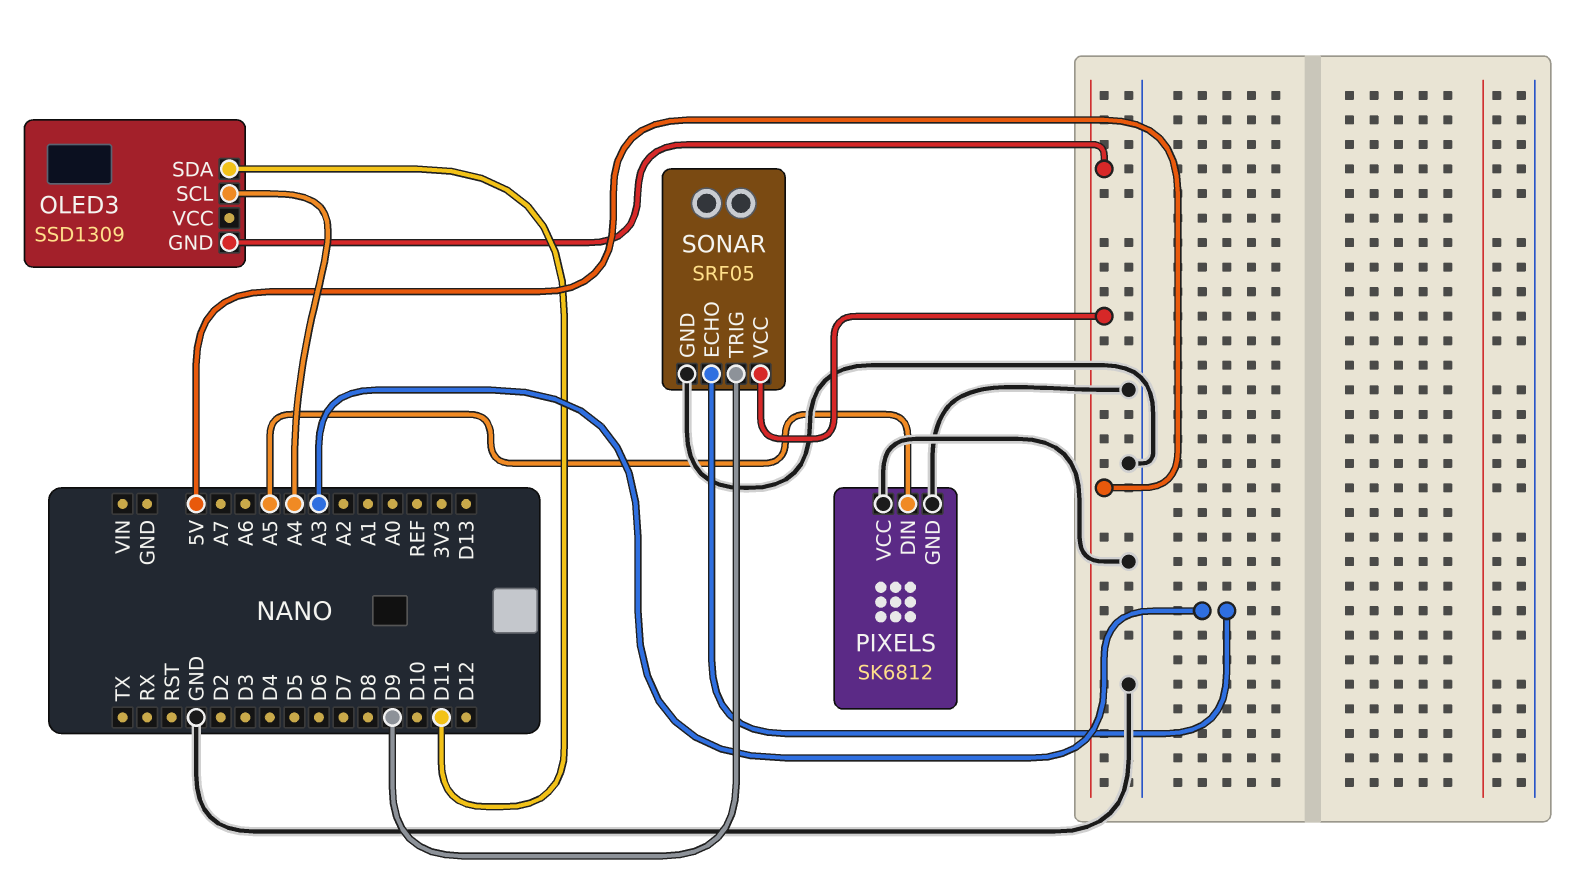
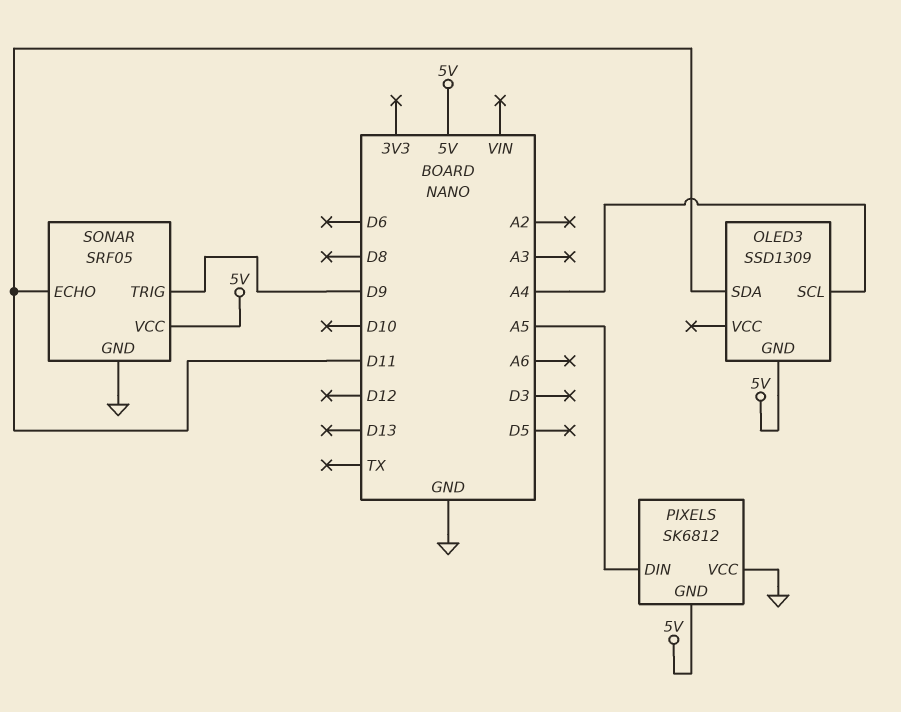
PIXELS pin GND: GND -> 5V
SONAR pin ECHO: A3 -> D11

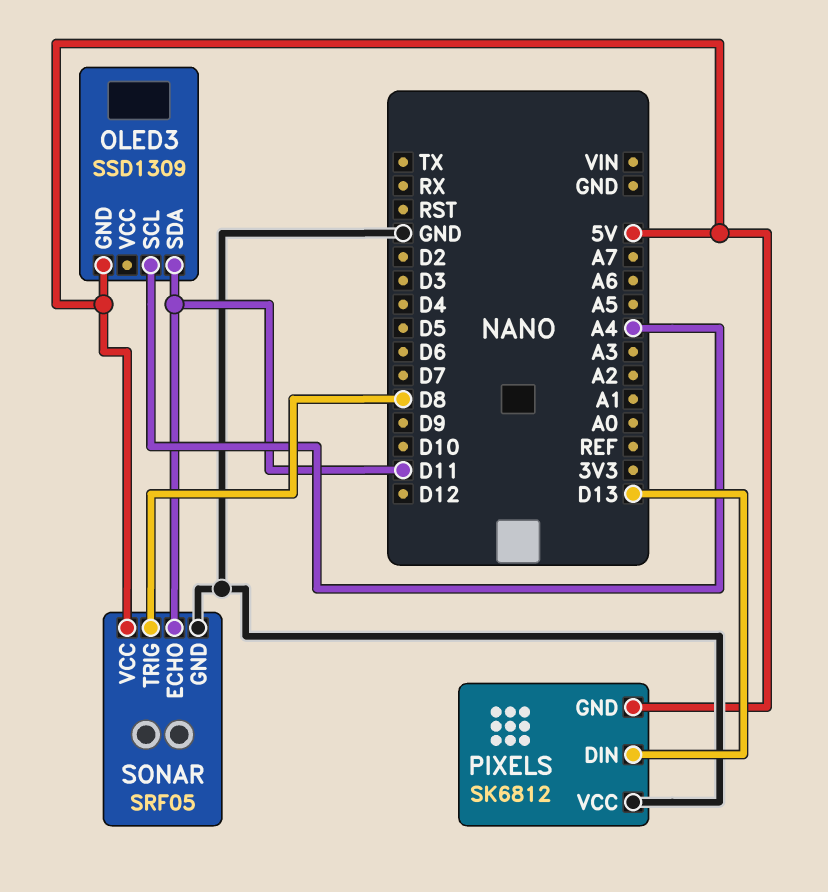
PIXELS pin DIN: A5 -> D13
SONAR pin TRIG: D9 -> D8

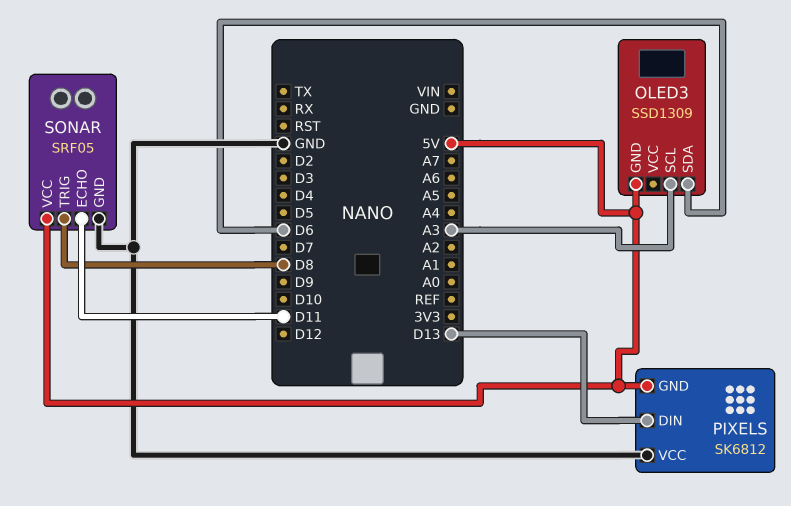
OLED3 pin SCL: A4 -> A3
OLED3 pin SDA: D11 -> D6

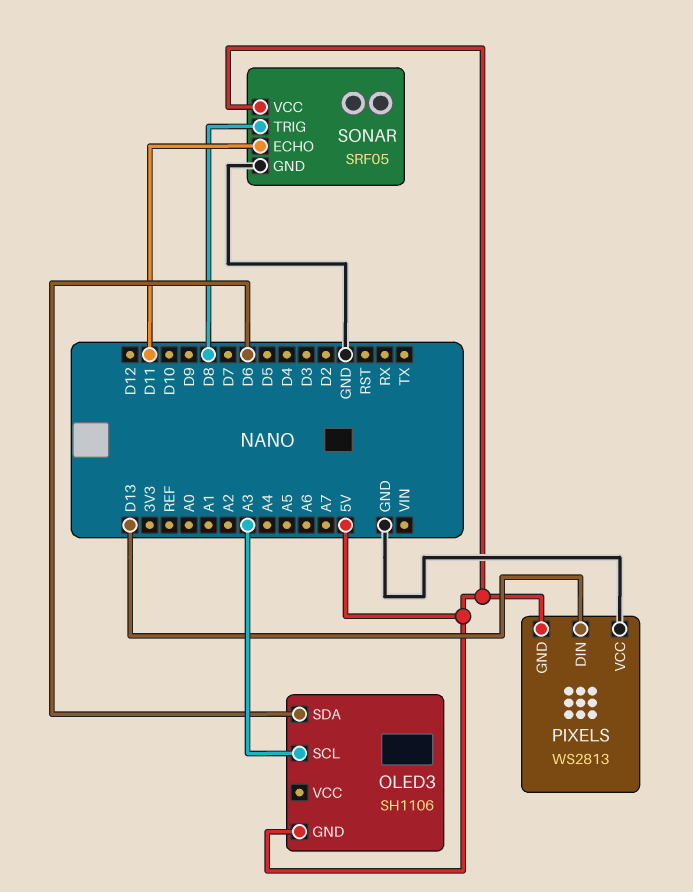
OLED3: SSD1309 -> SH1106
PIXELS: SK6812 -> WS2813

